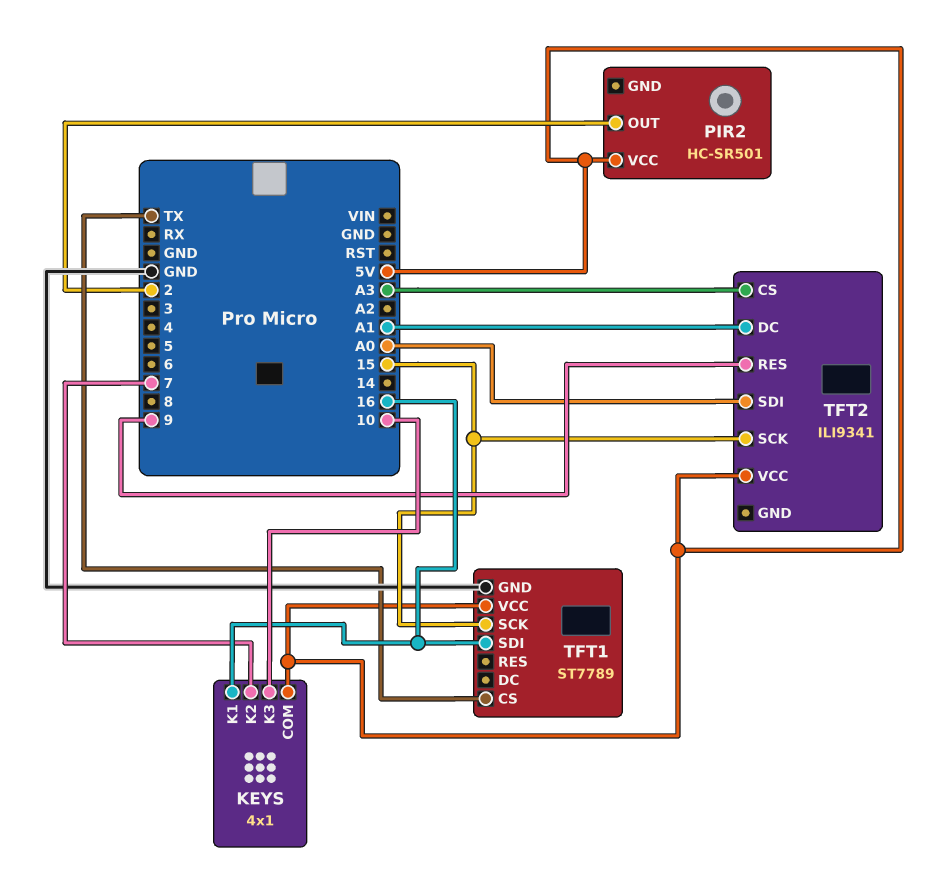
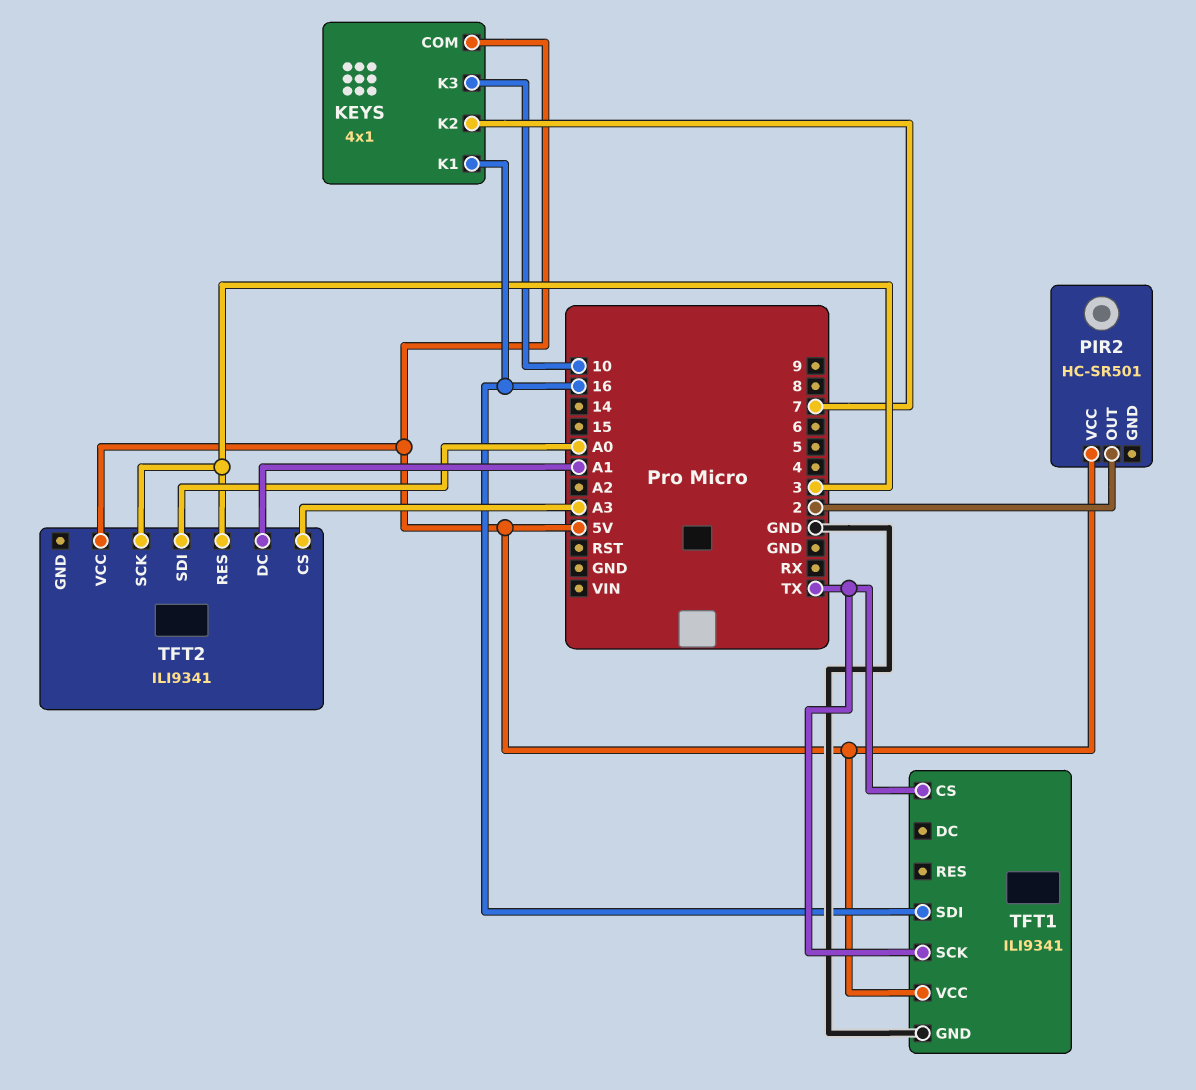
TFT1: ST7789 -> ILI9341
TFT1 pin SCK: 15 -> TX
TFT2 pin RES: 9 -> 3
TFT2 pin SCK: 15 -> 3

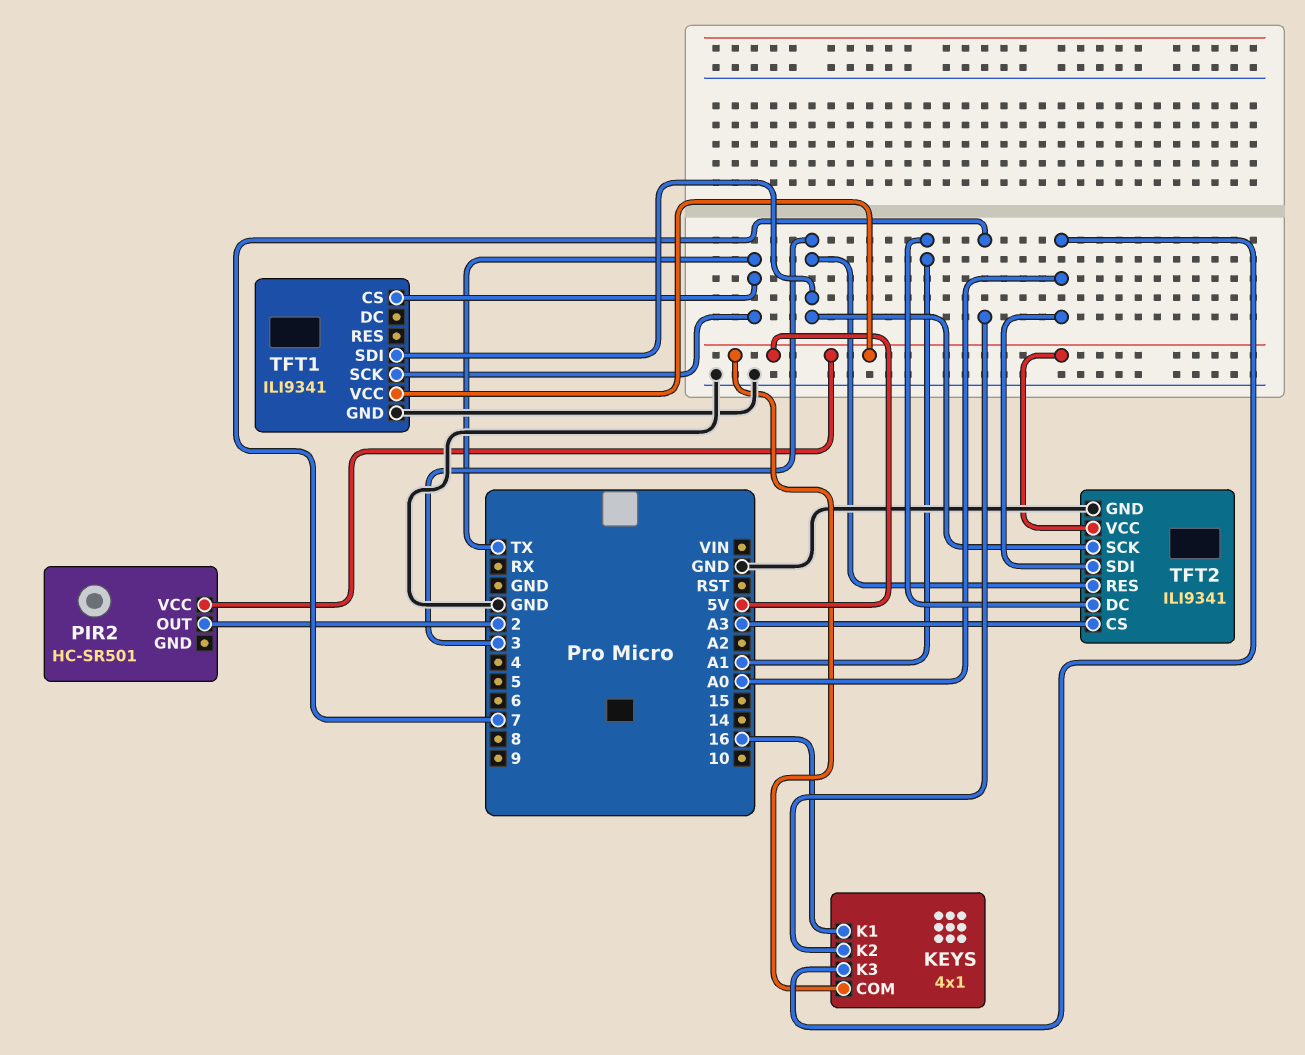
KEYS pin K3: 10 -> A0
TFT1 pin SDI: 16 -> 3
TFT2 pin GND: none -> GND

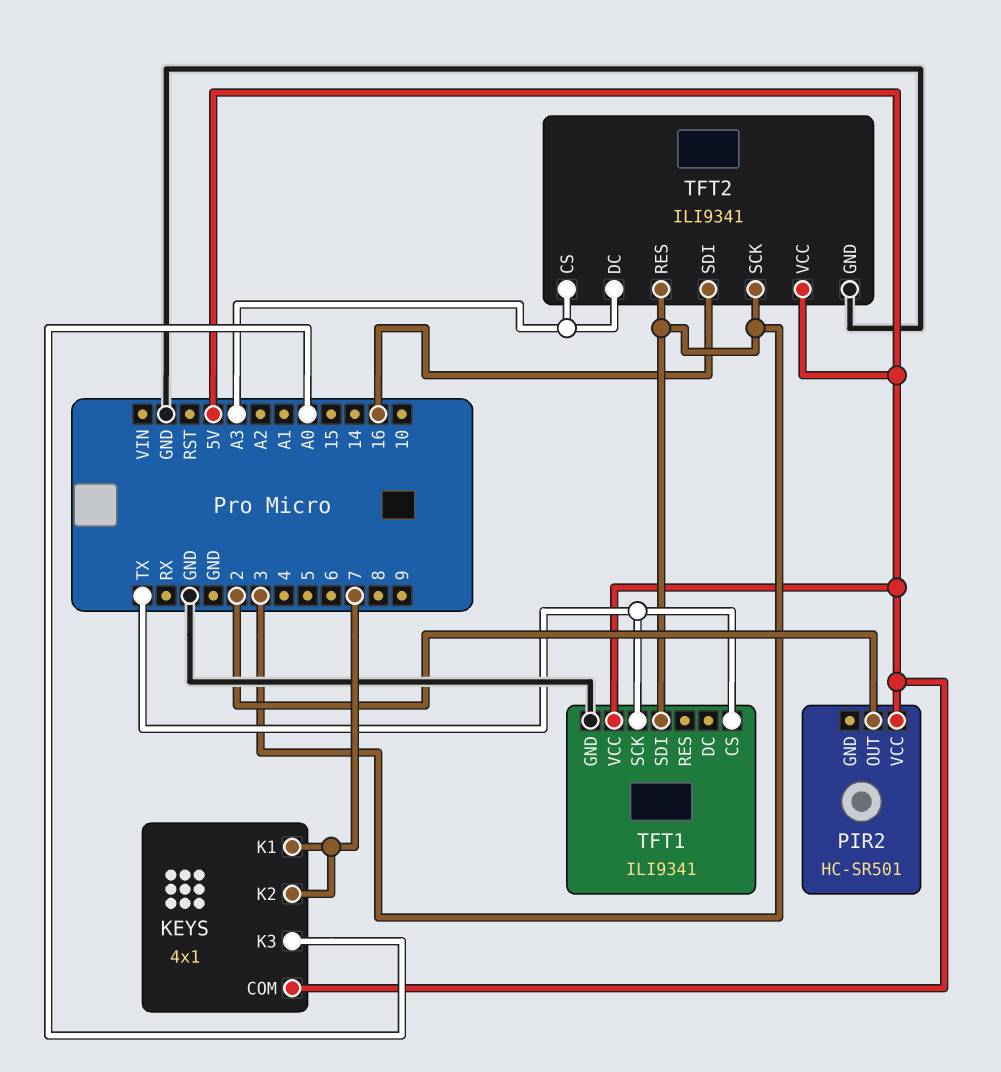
KEYS pin K1: 16 -> 7
TFT2 pin DC: A1 -> A3
TFT2 pin SDI: A0 -> 16

